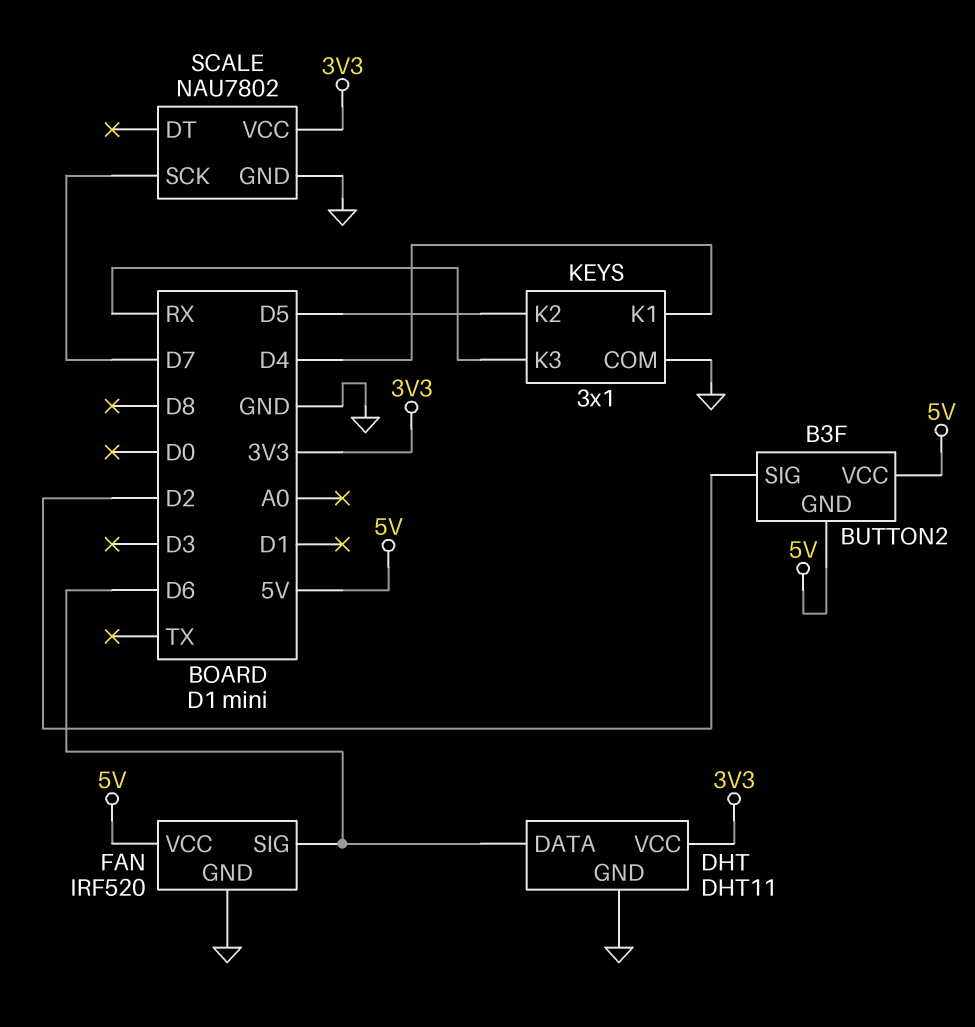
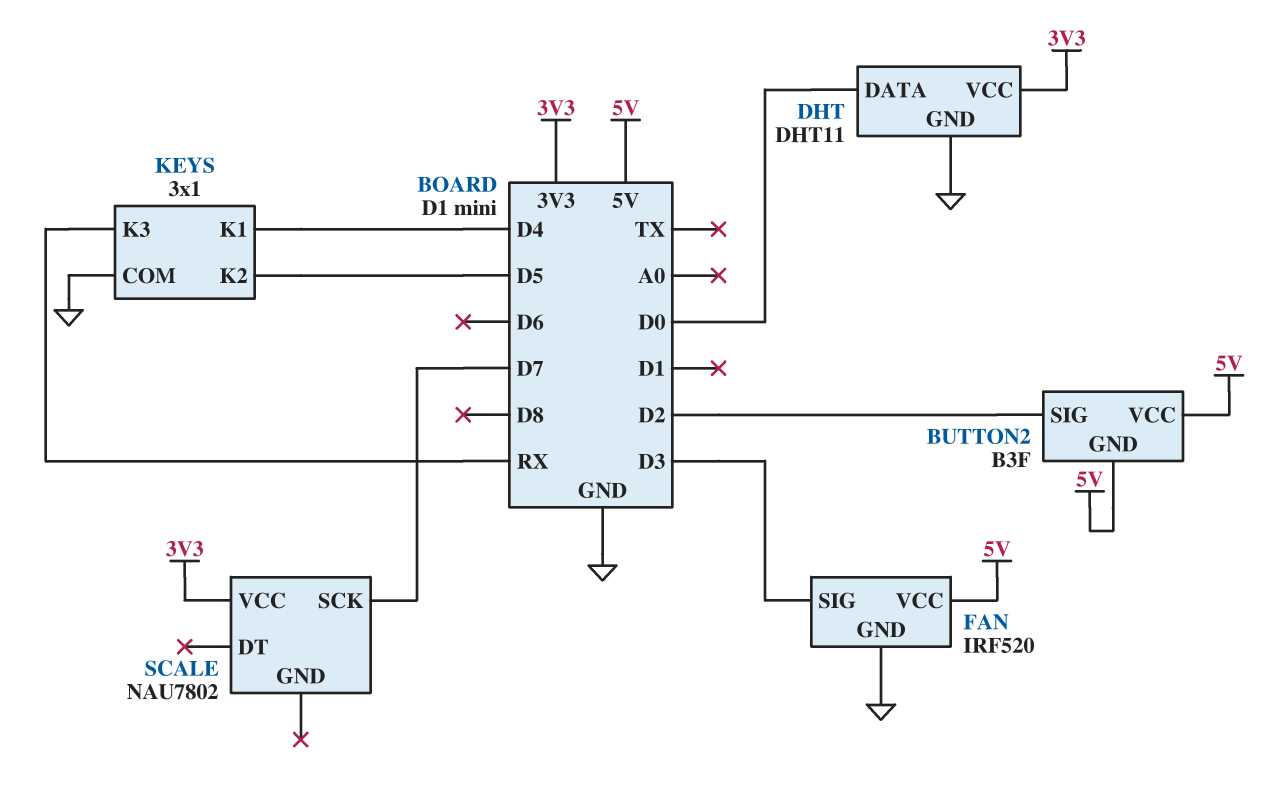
DHT pin DATA: D6 -> D0
FAN pin SIG: D6 -> D3
SCALE pin GND: GND -> none

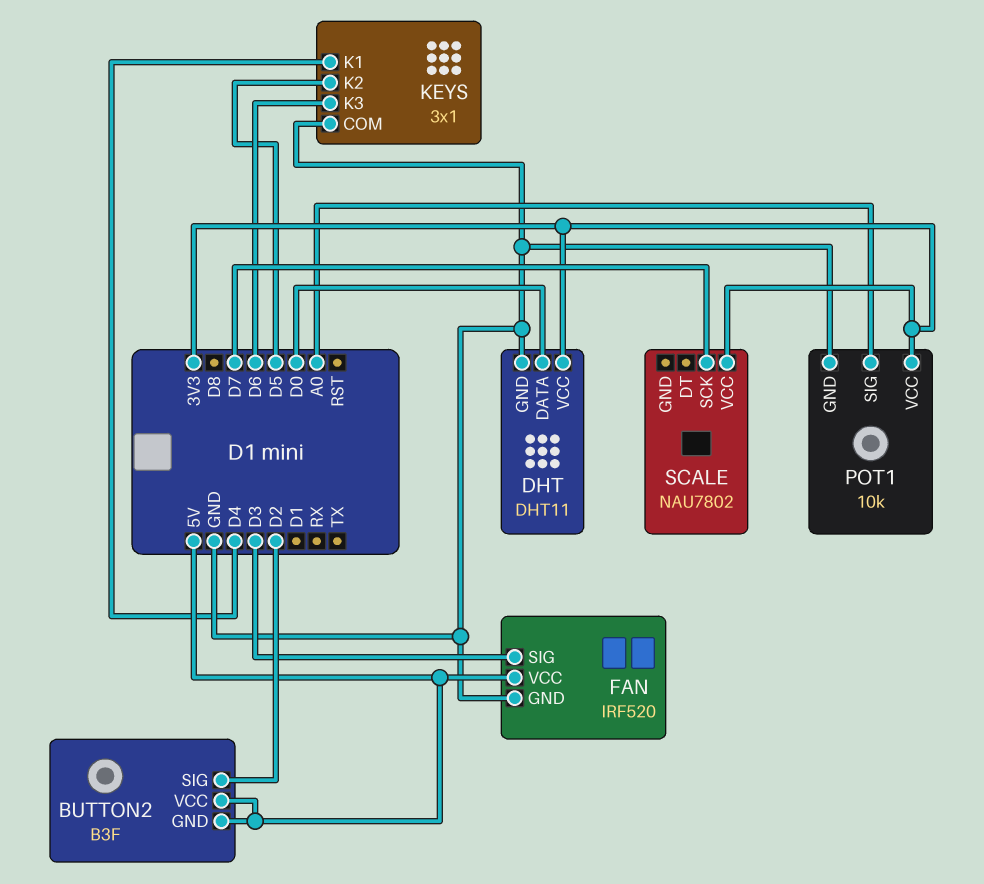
KEYS pin K3: RX -> D6
POT1: none -> 10k
POT1 pin GND: none -> GND
POT1 pin SIG: none -> A0
POT1 pin VCC: none -> 3V3

